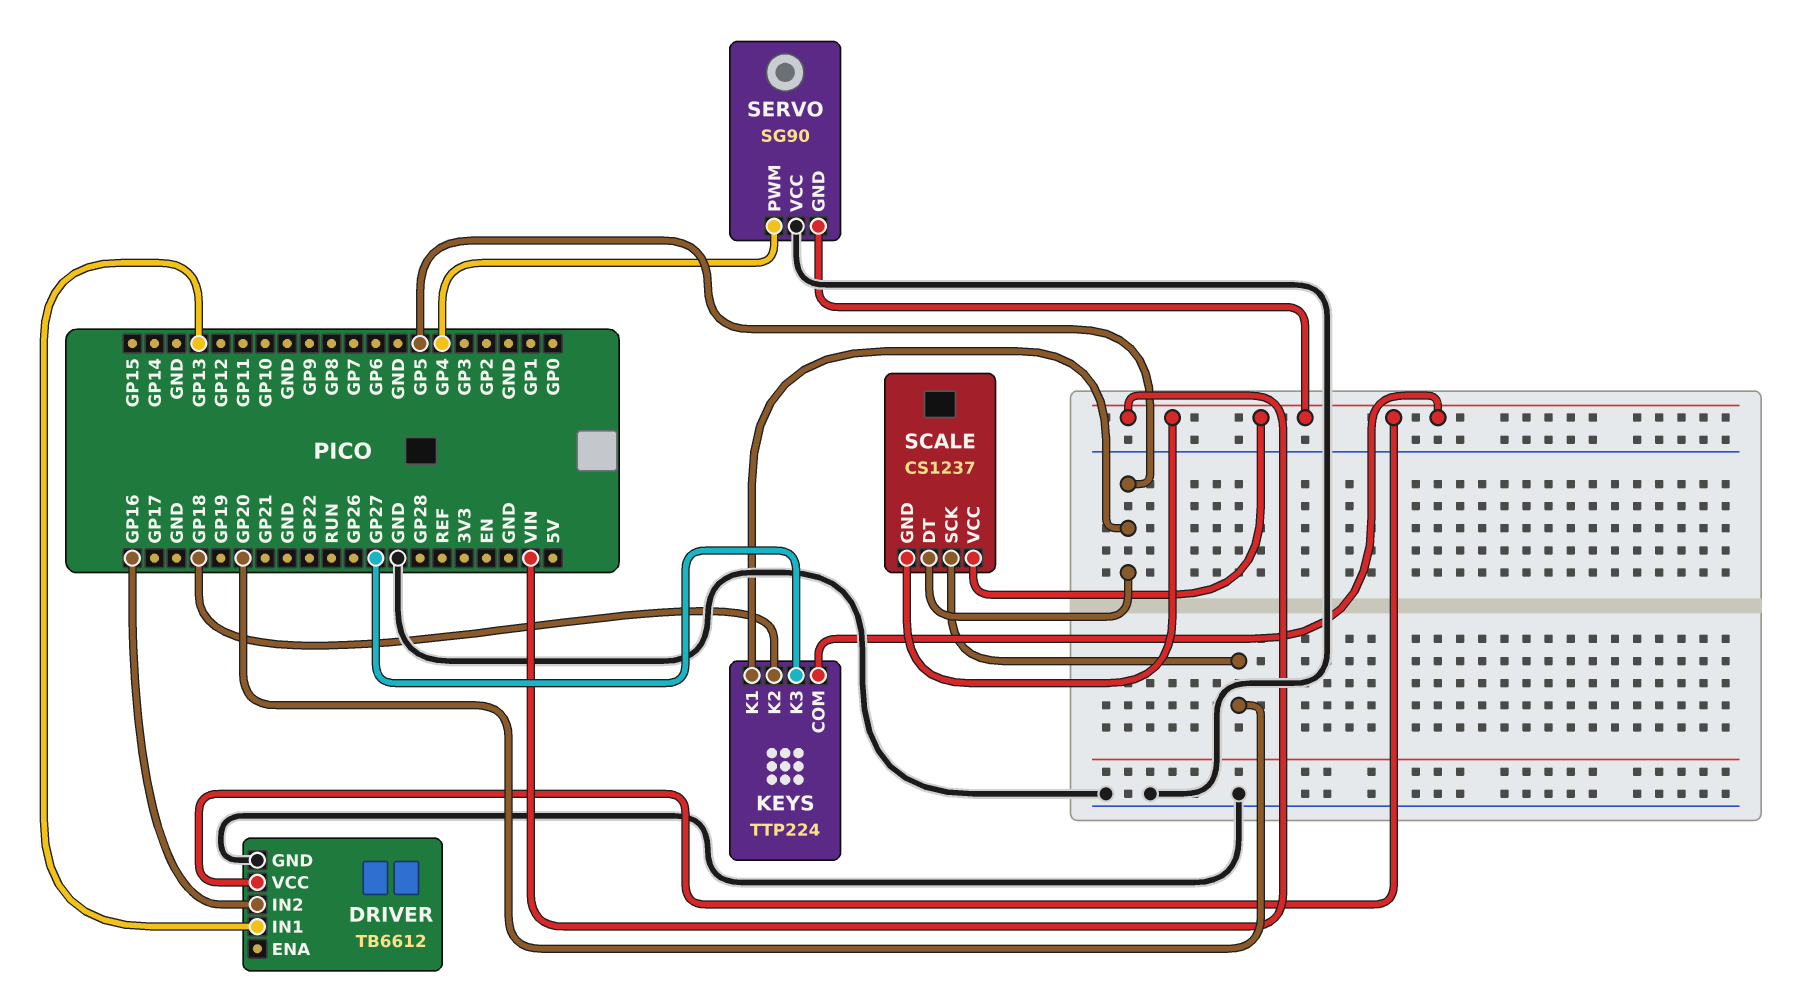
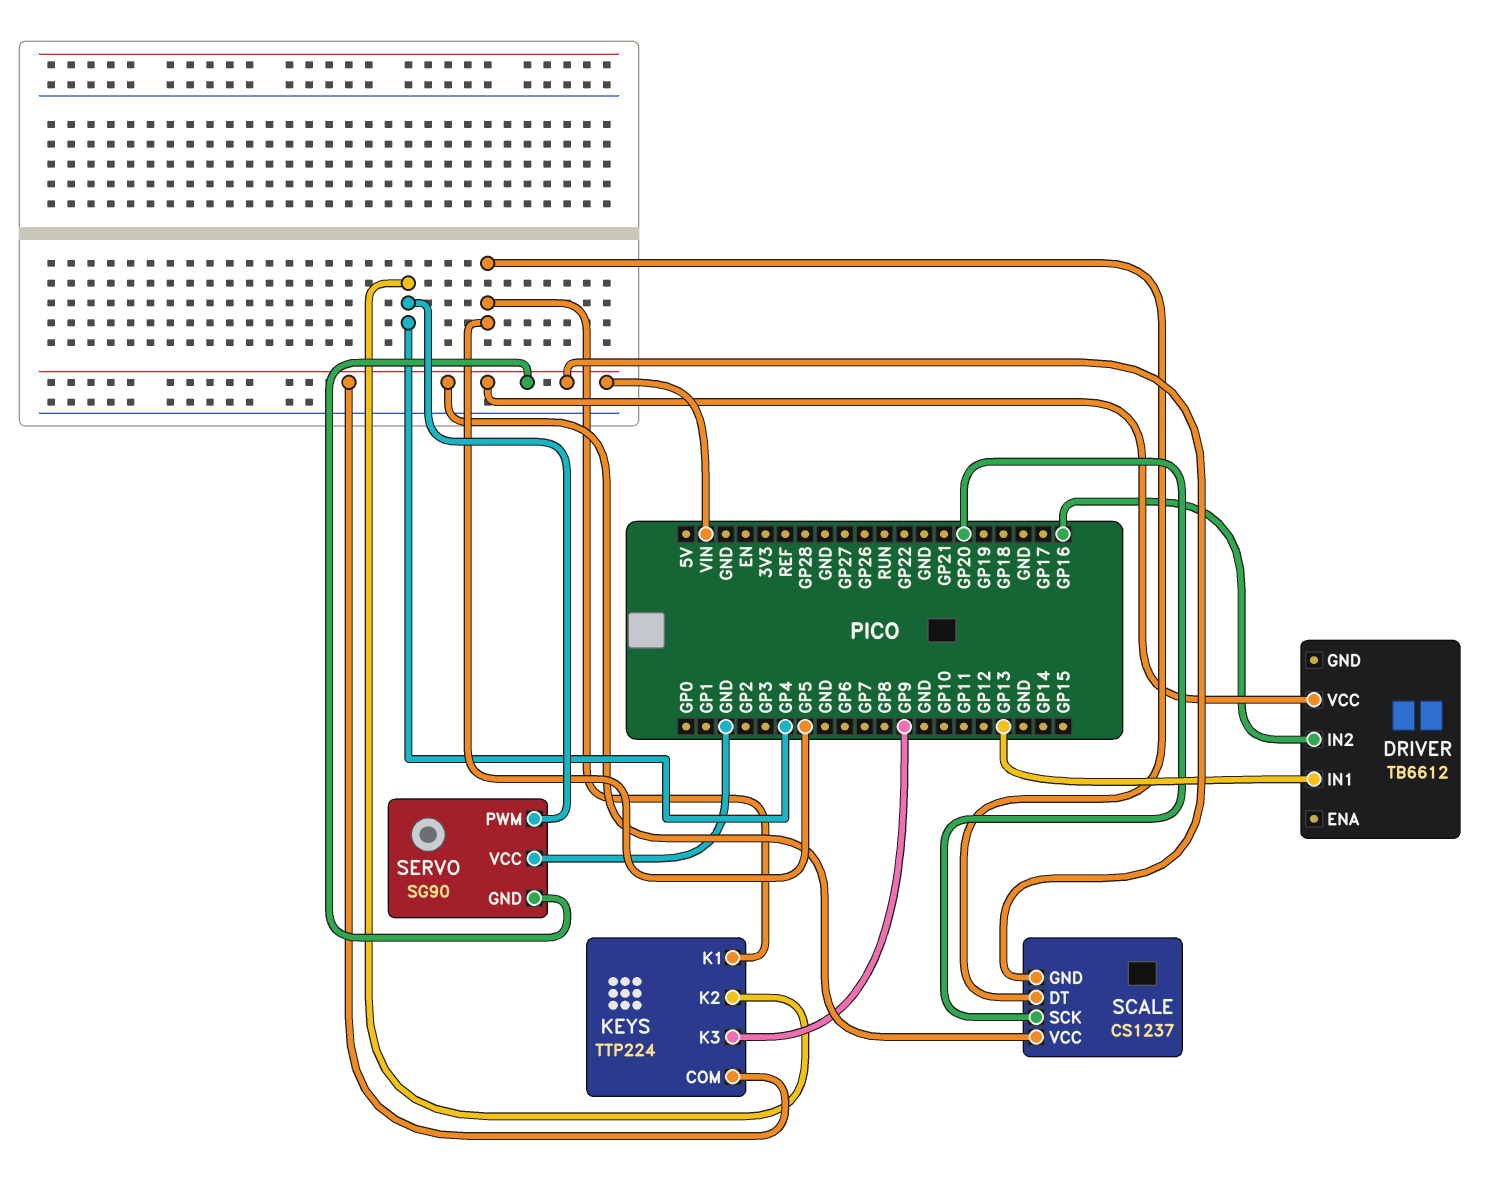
DRIVER pin GND: GND -> none
KEYS pin K2: GP18 -> GP4
KEYS pin K3: GP27 -> GP9

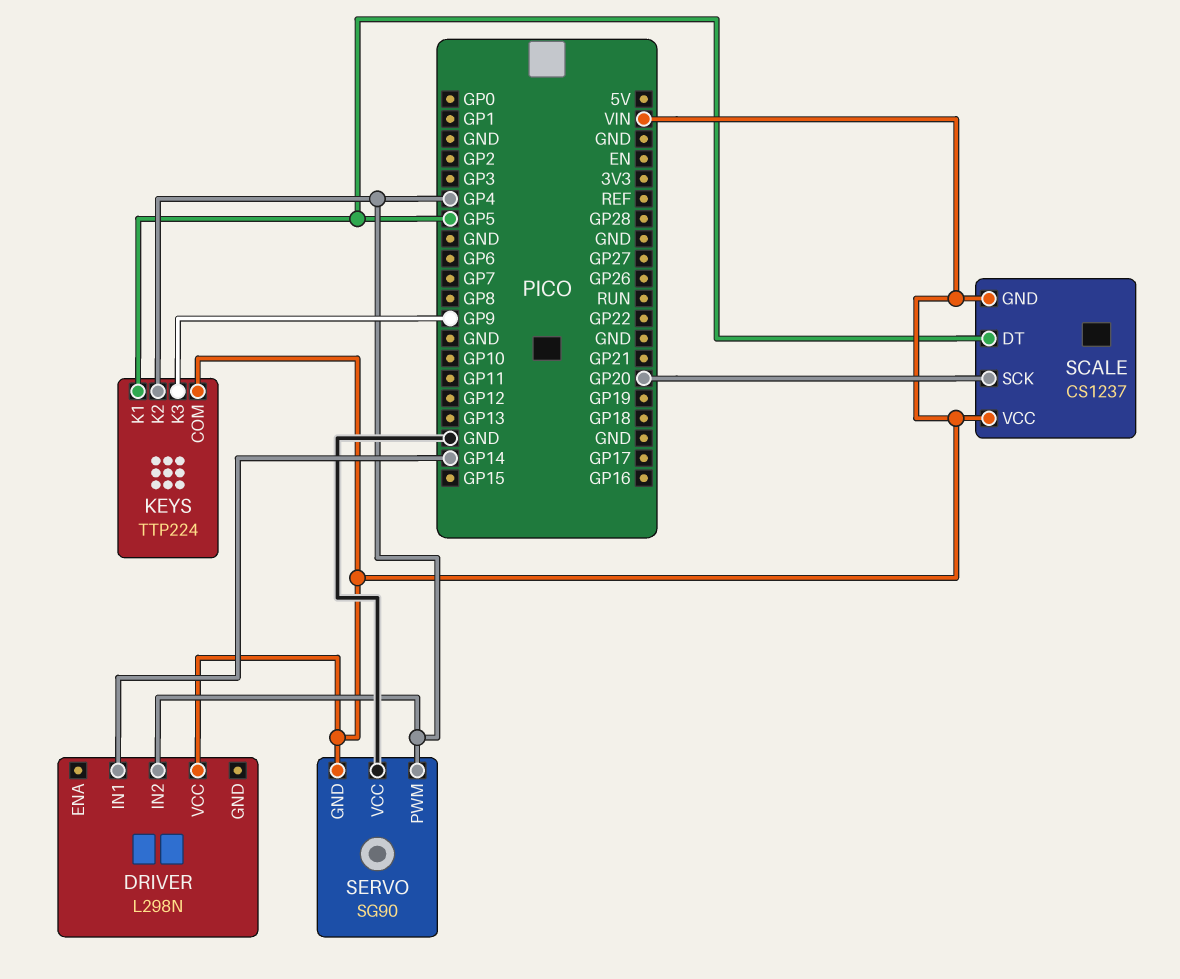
DRIVER: TB6612 -> L298N
DRIVER pin IN1: GP13 -> GP14
DRIVER pin IN2: GP16 -> GP4

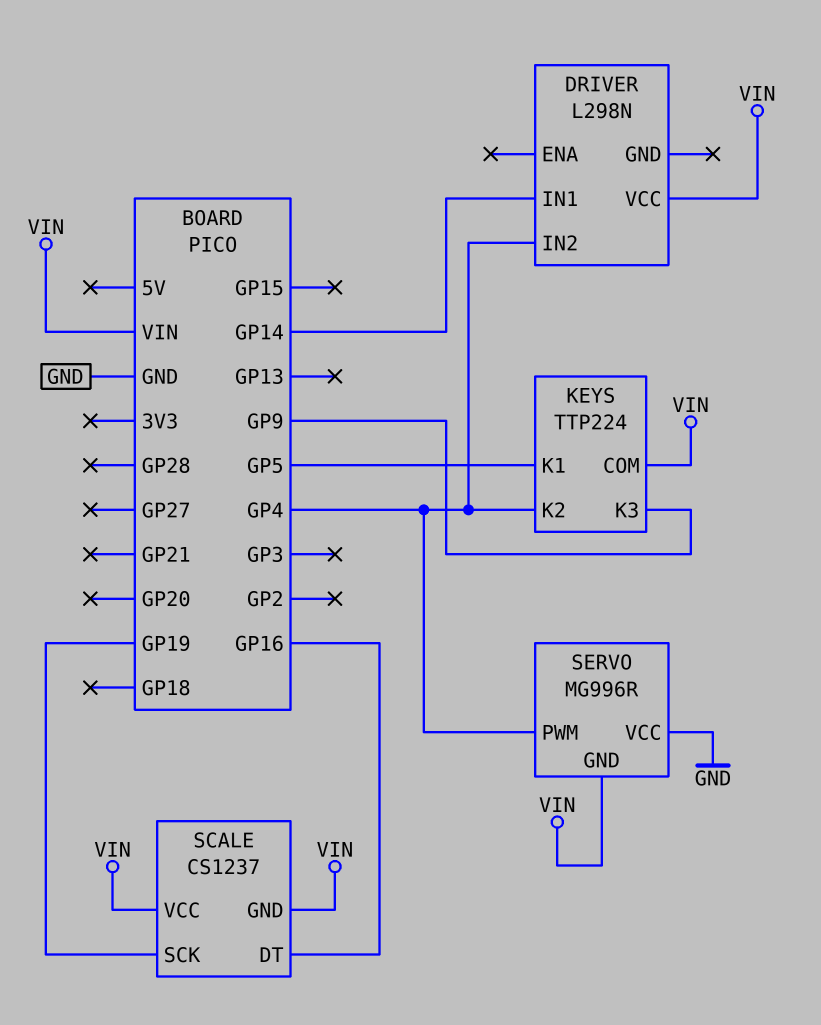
SCALE pin DT: GP5 -> GP16
SCALE pin SCK: GP20 -> GP19
SERVO: SG90 -> MG996R

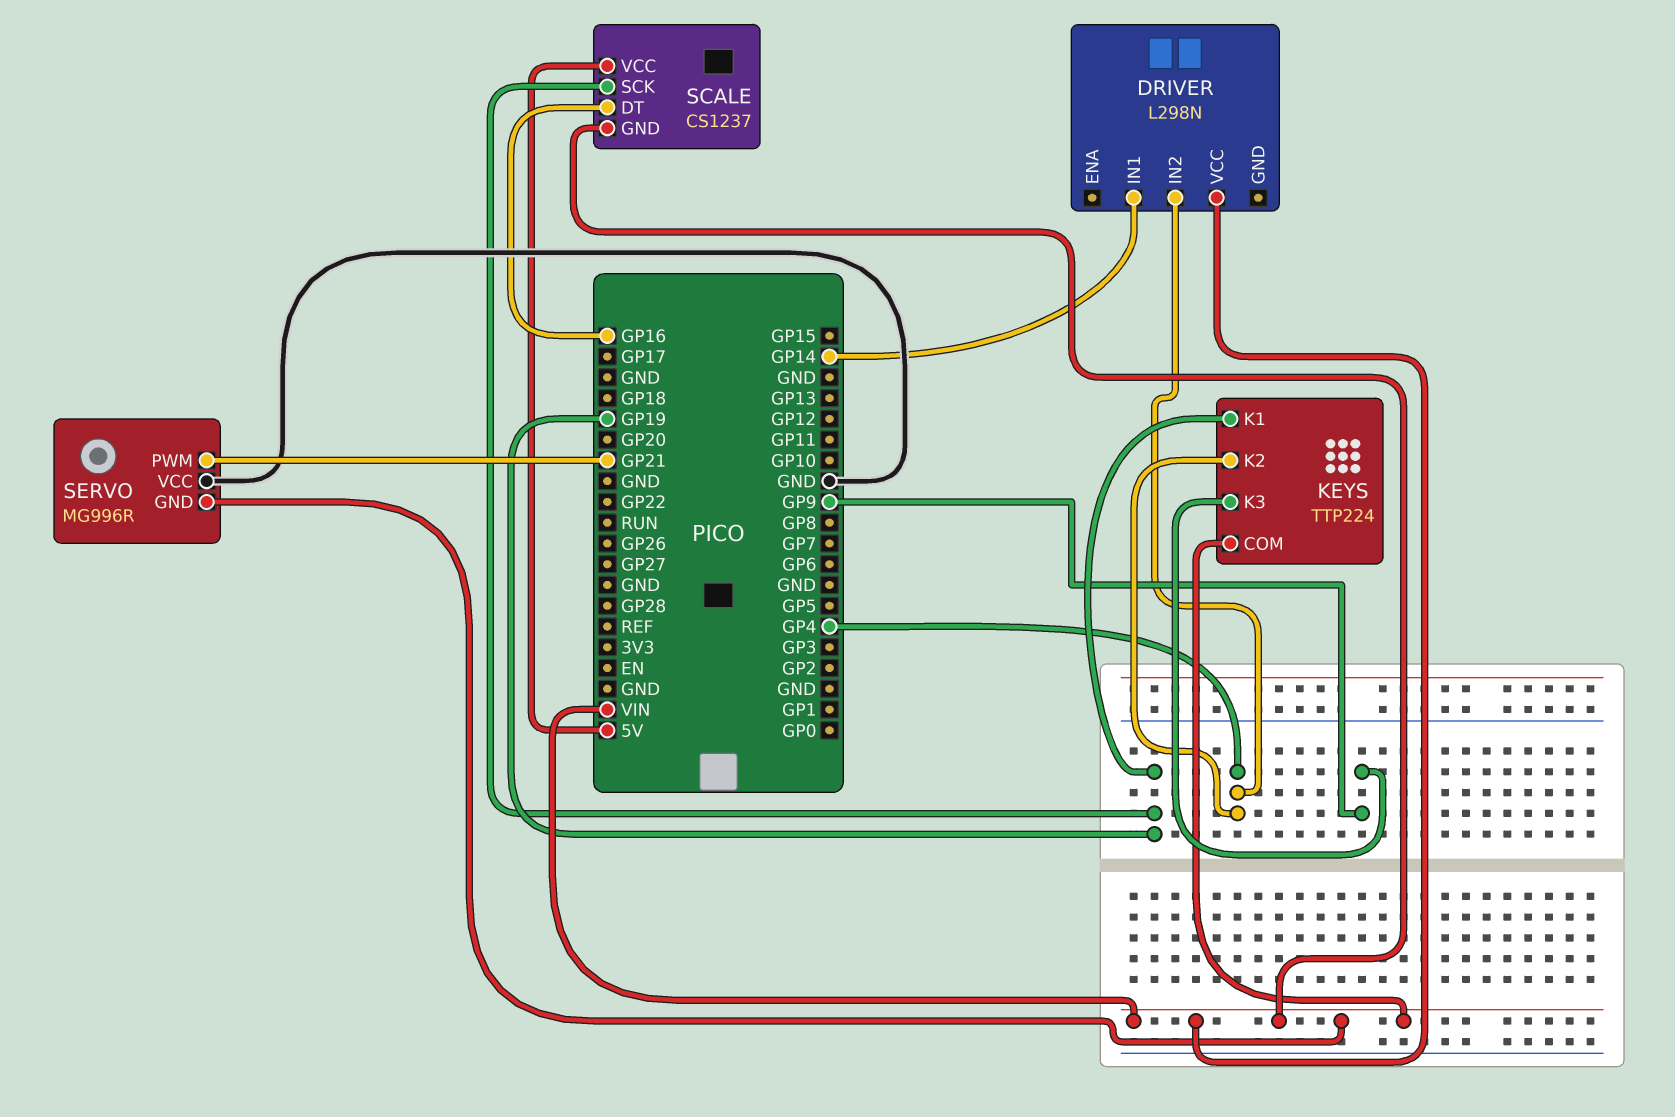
KEYS pin K1: GP5 -> GP19
SCALE pin VCC: VIN -> 5V
SERVO pin PWM: GP4 -> GP21

